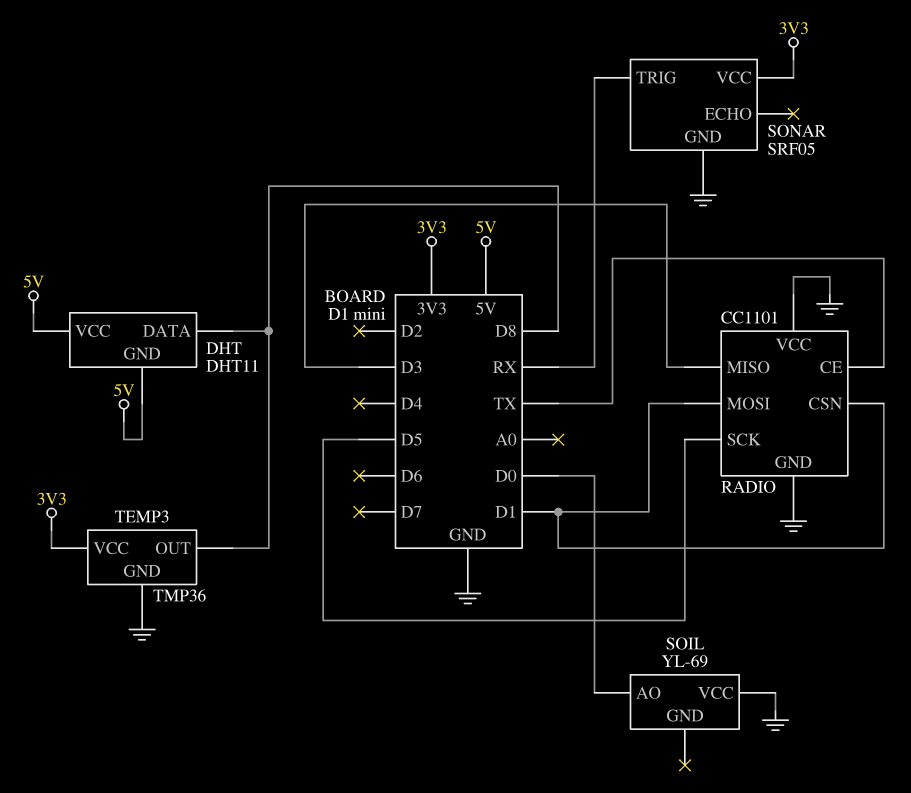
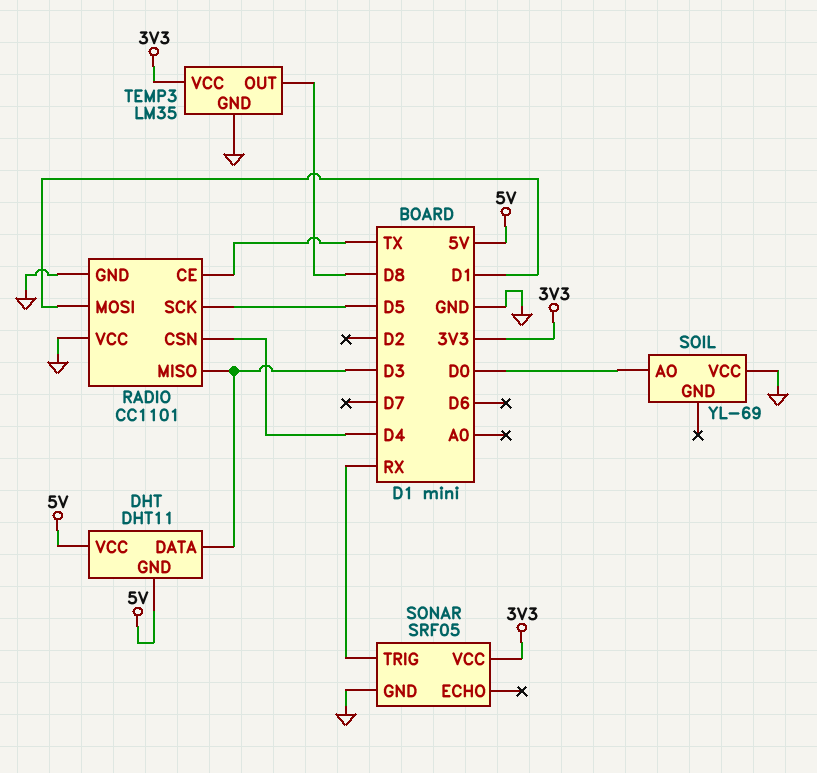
DHT pin DATA: D8 -> D3
RADIO pin CSN: D1 -> D4
TEMP3: TMP36 -> LM35

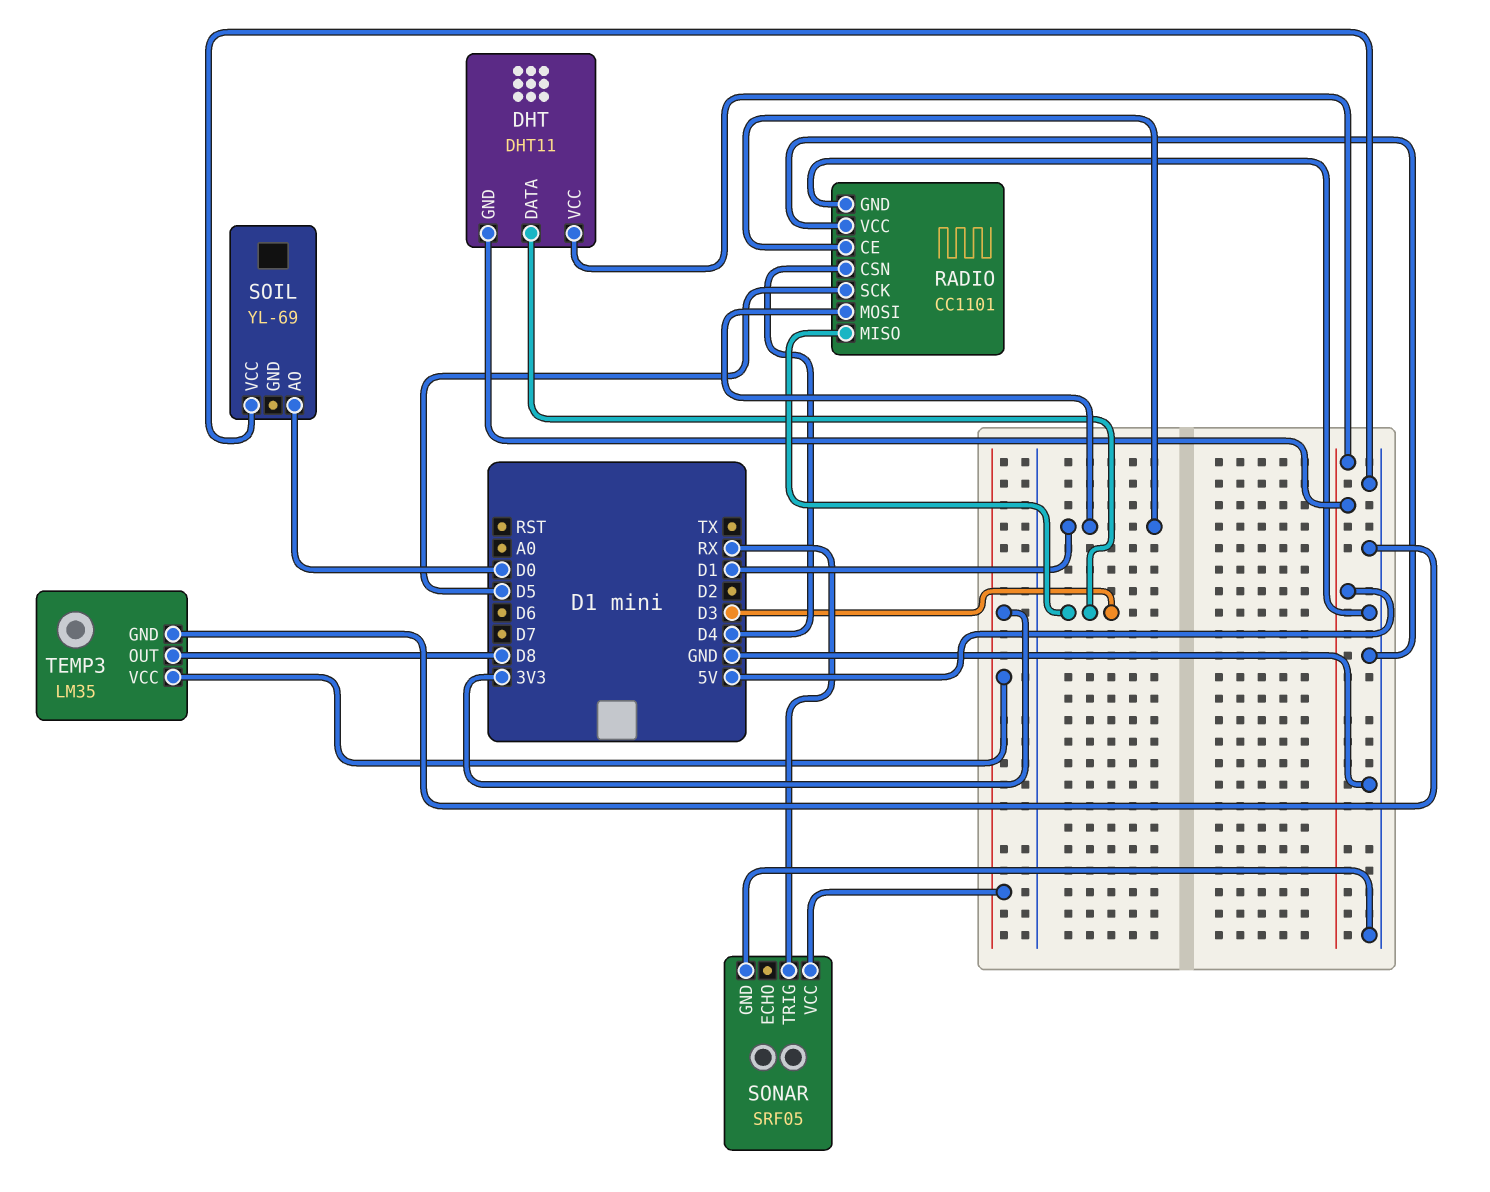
RADIO pin CE: TX -> D1

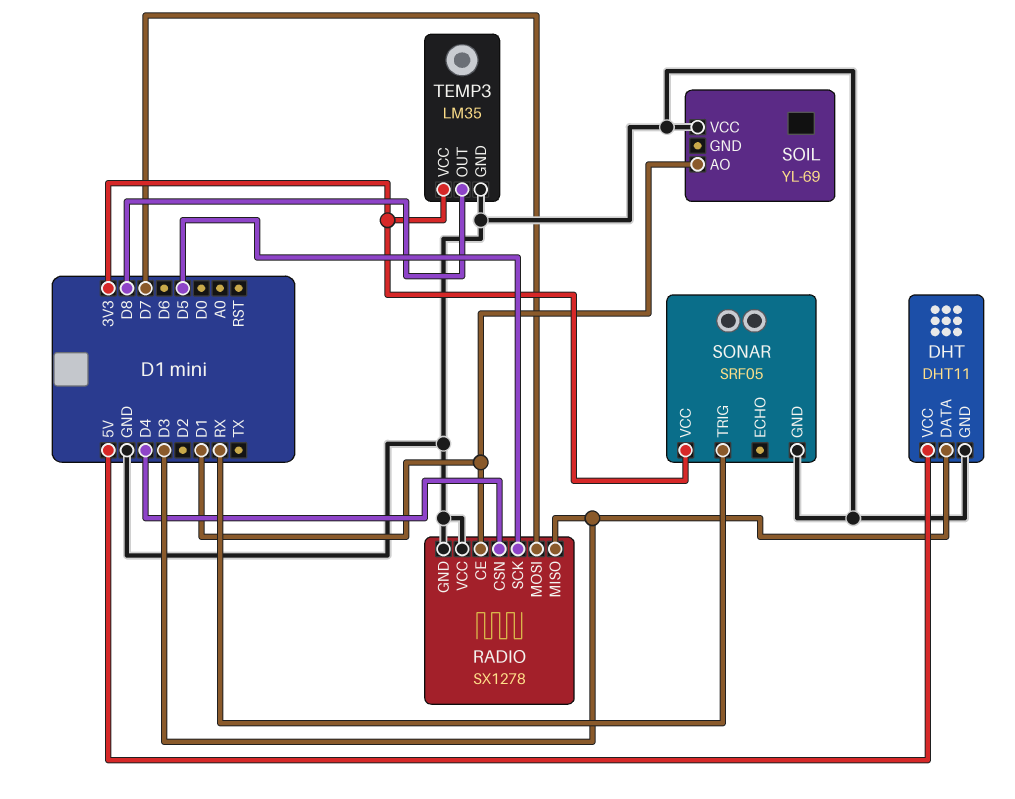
DHT pin GND: 5V -> GND
RADIO: CC1101 -> SX1278
RADIO pin MOSI: D1 -> D7
SOIL pin AO: D0 -> D1

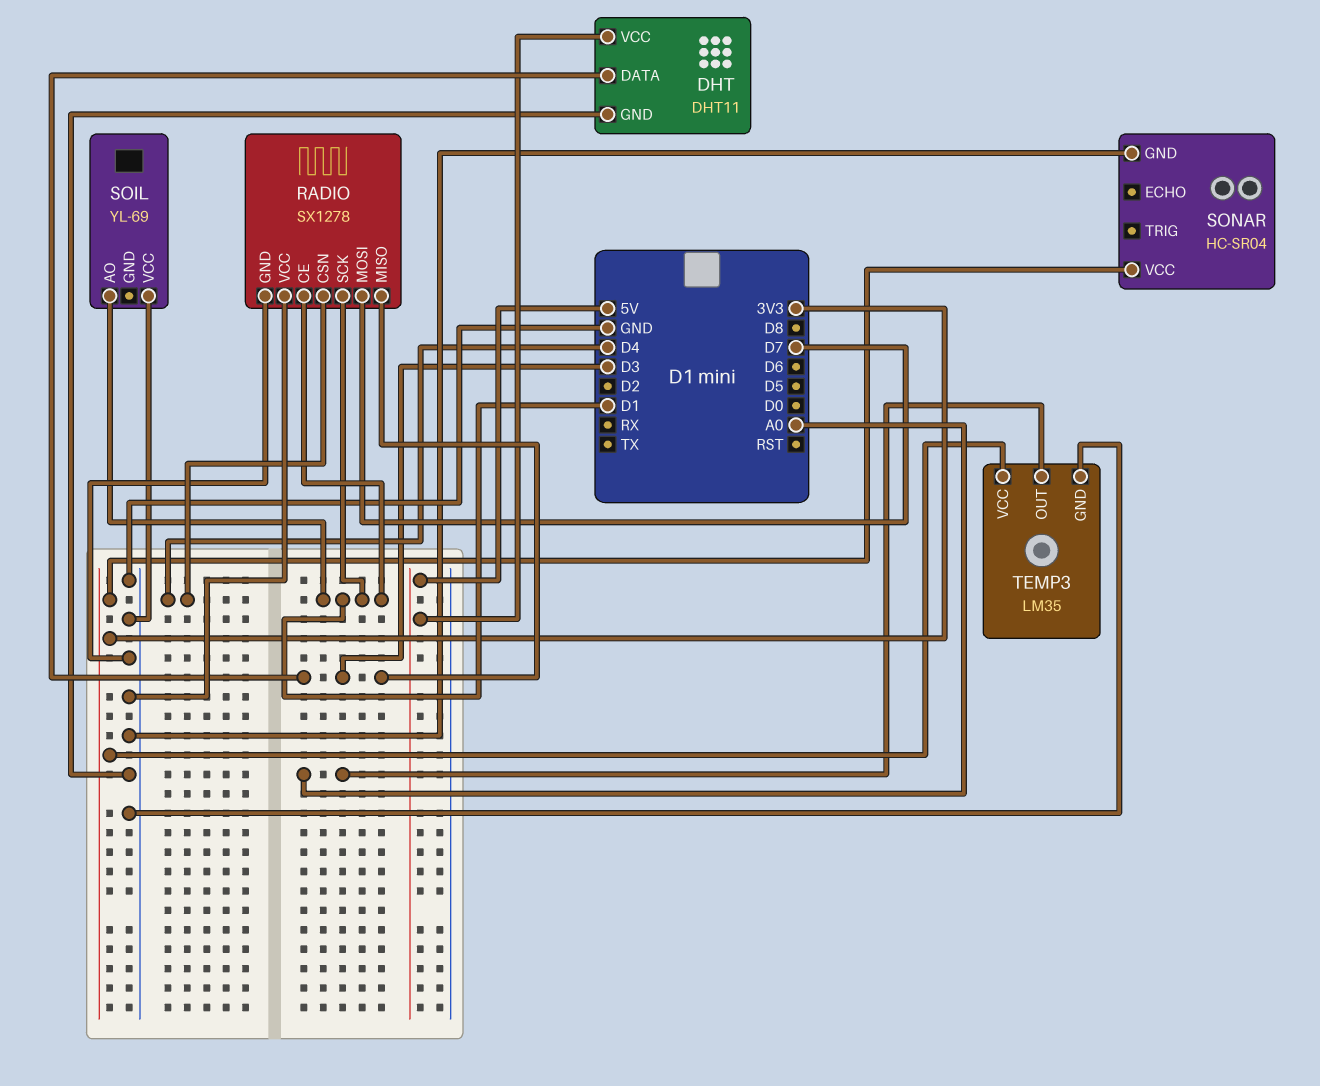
RADIO pin SCK: D5 -> D1
SONAR: SRF05 -> HC-SR04
SONAR pin TRIG: RX -> none
TEMP3 pin OUT: D8 -> A0

